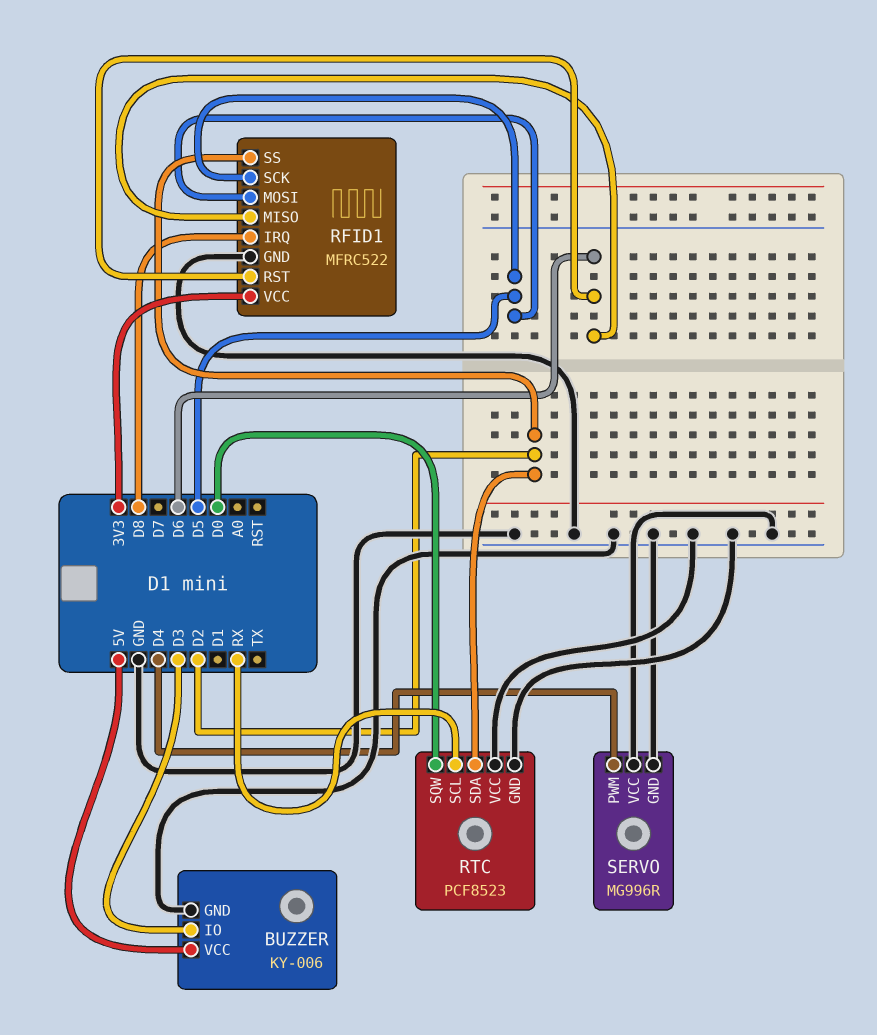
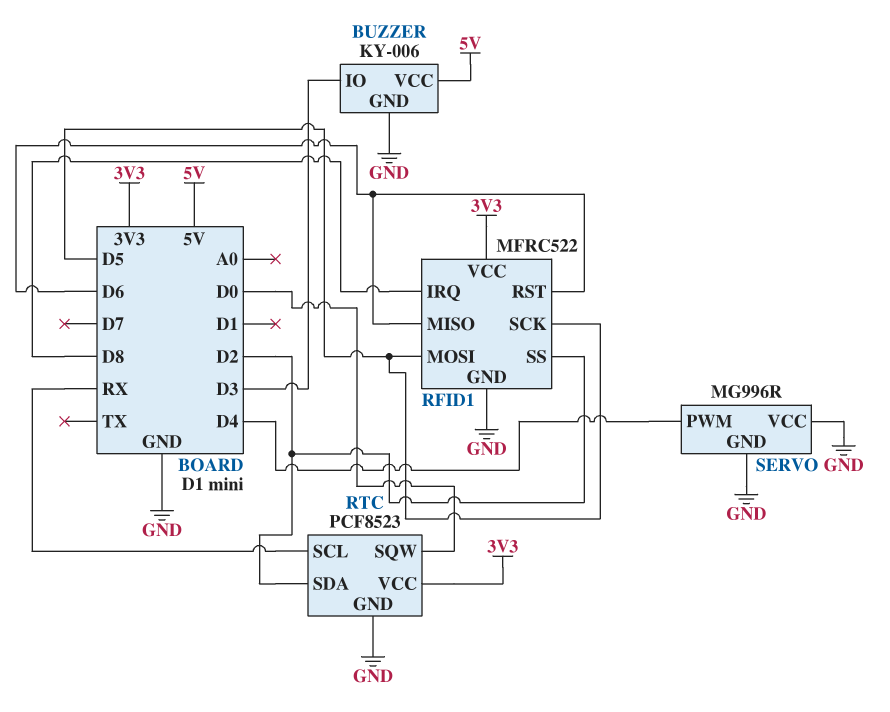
RTC pin VCC: GND -> 3V3

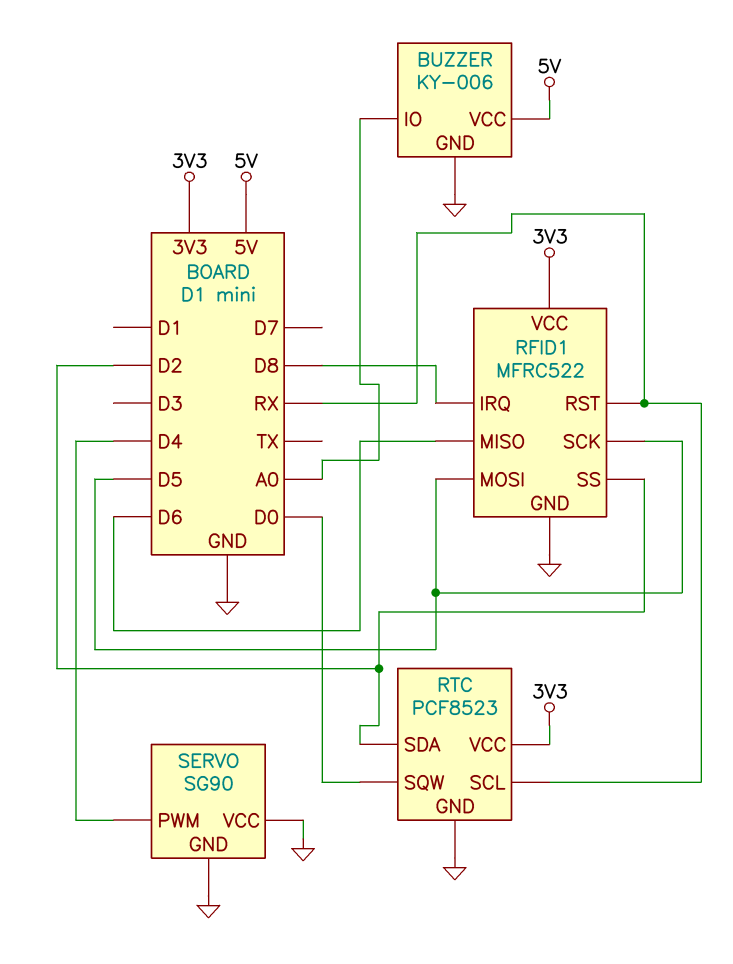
BUZZER pin IO: D3 -> A0
RFID1 pin RST: D6 -> RX
SERVO: MG996R -> SG90

